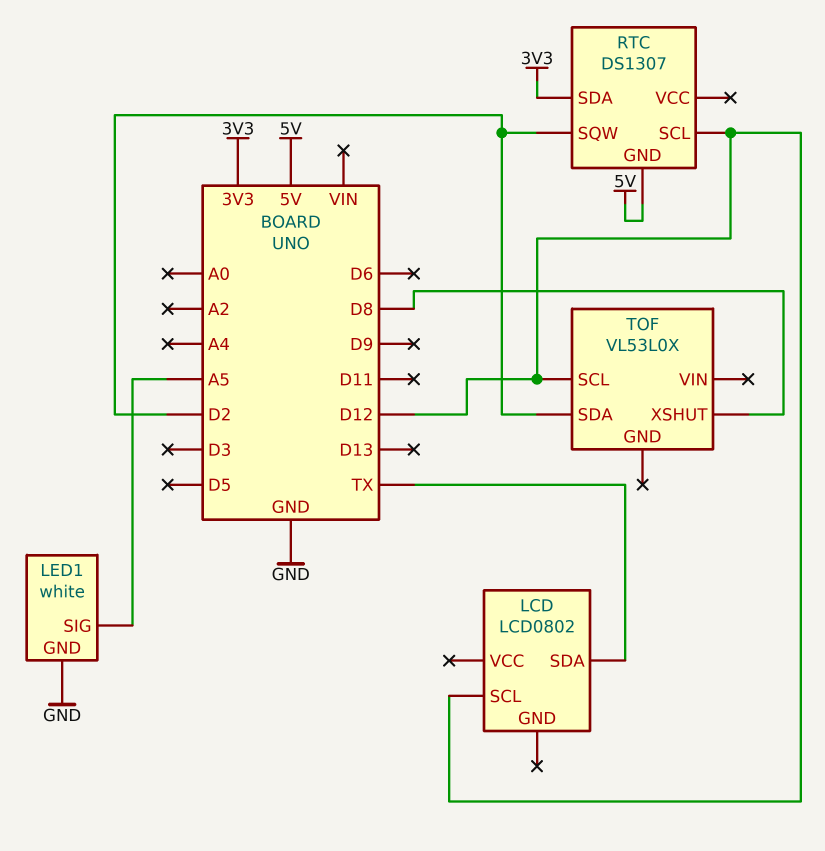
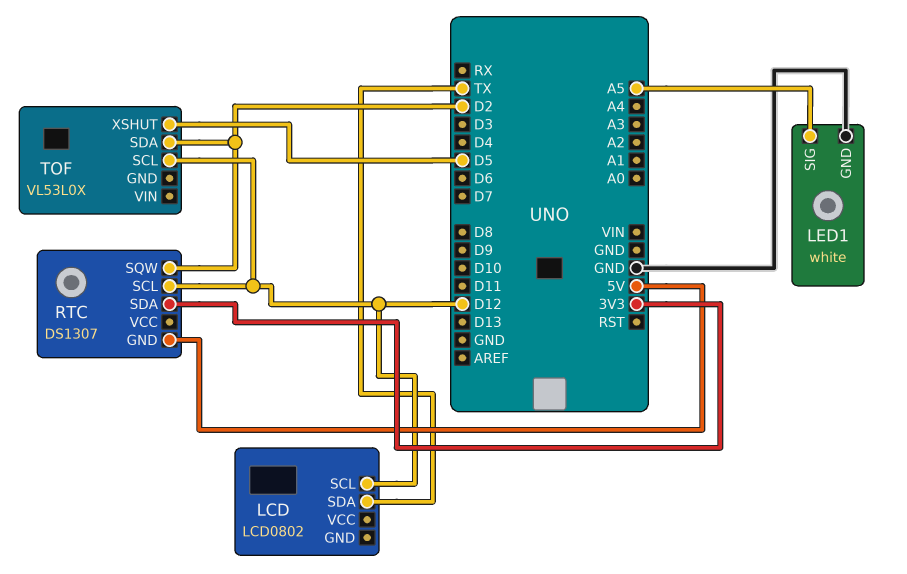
TOF pin XSHUT: D8 -> D5

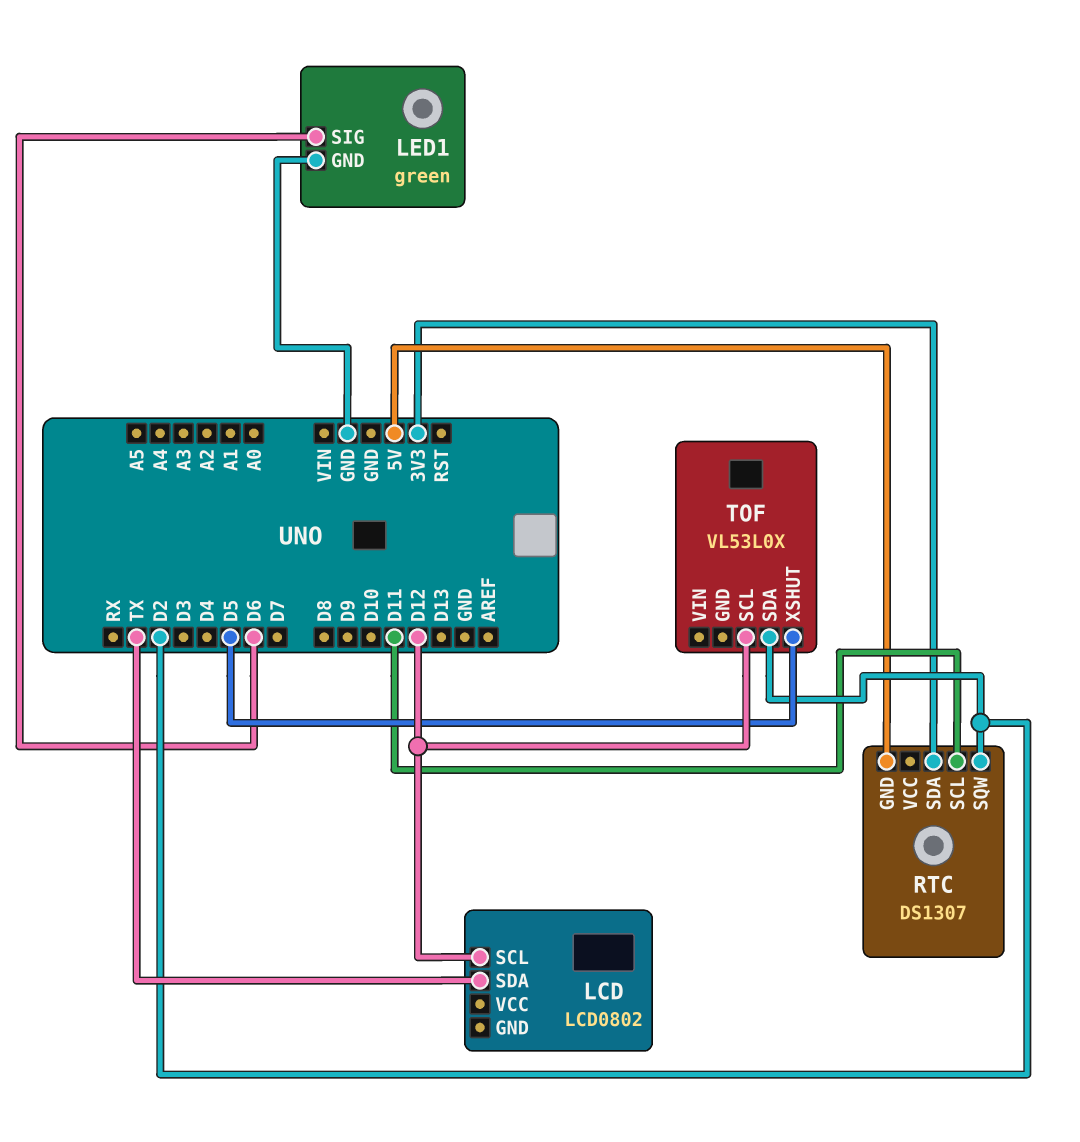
LED1: white -> green
LED1 pin SIG: A5 -> D6
RTC pin SCL: D12 -> D11

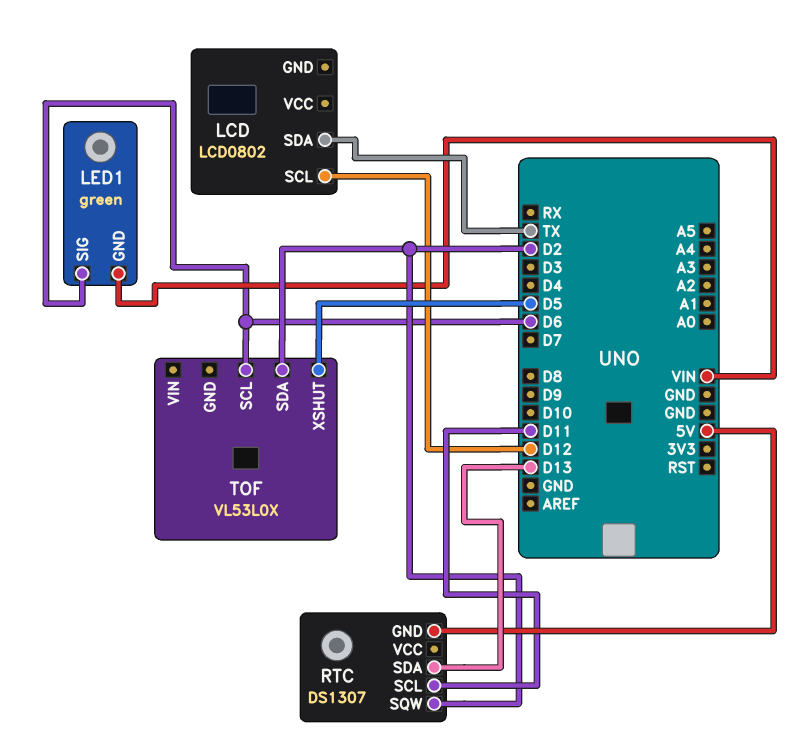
LED1 pin GND: GND -> VIN
RTC pin SDA: 3V3 -> D13
TOF pin SCL: D12 -> D6

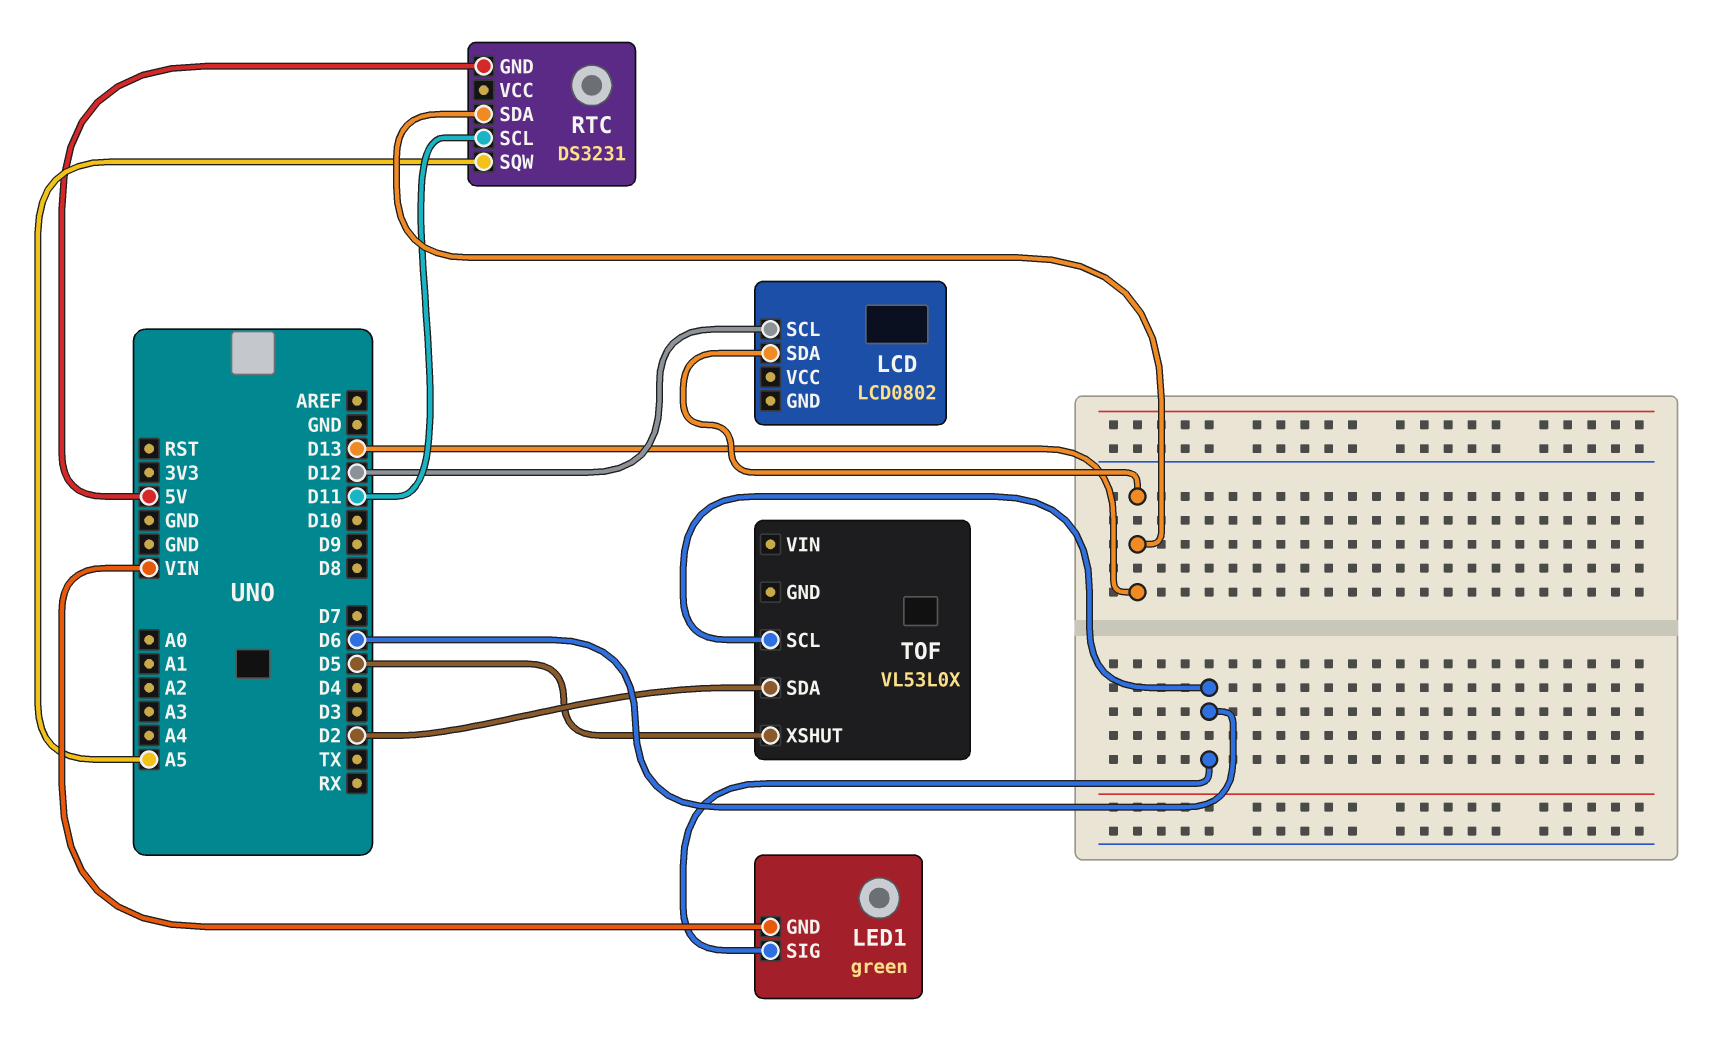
LCD pin SDA: TX -> D13
RTC: DS1307 -> DS3231
RTC pin SQW: D2 -> A5

